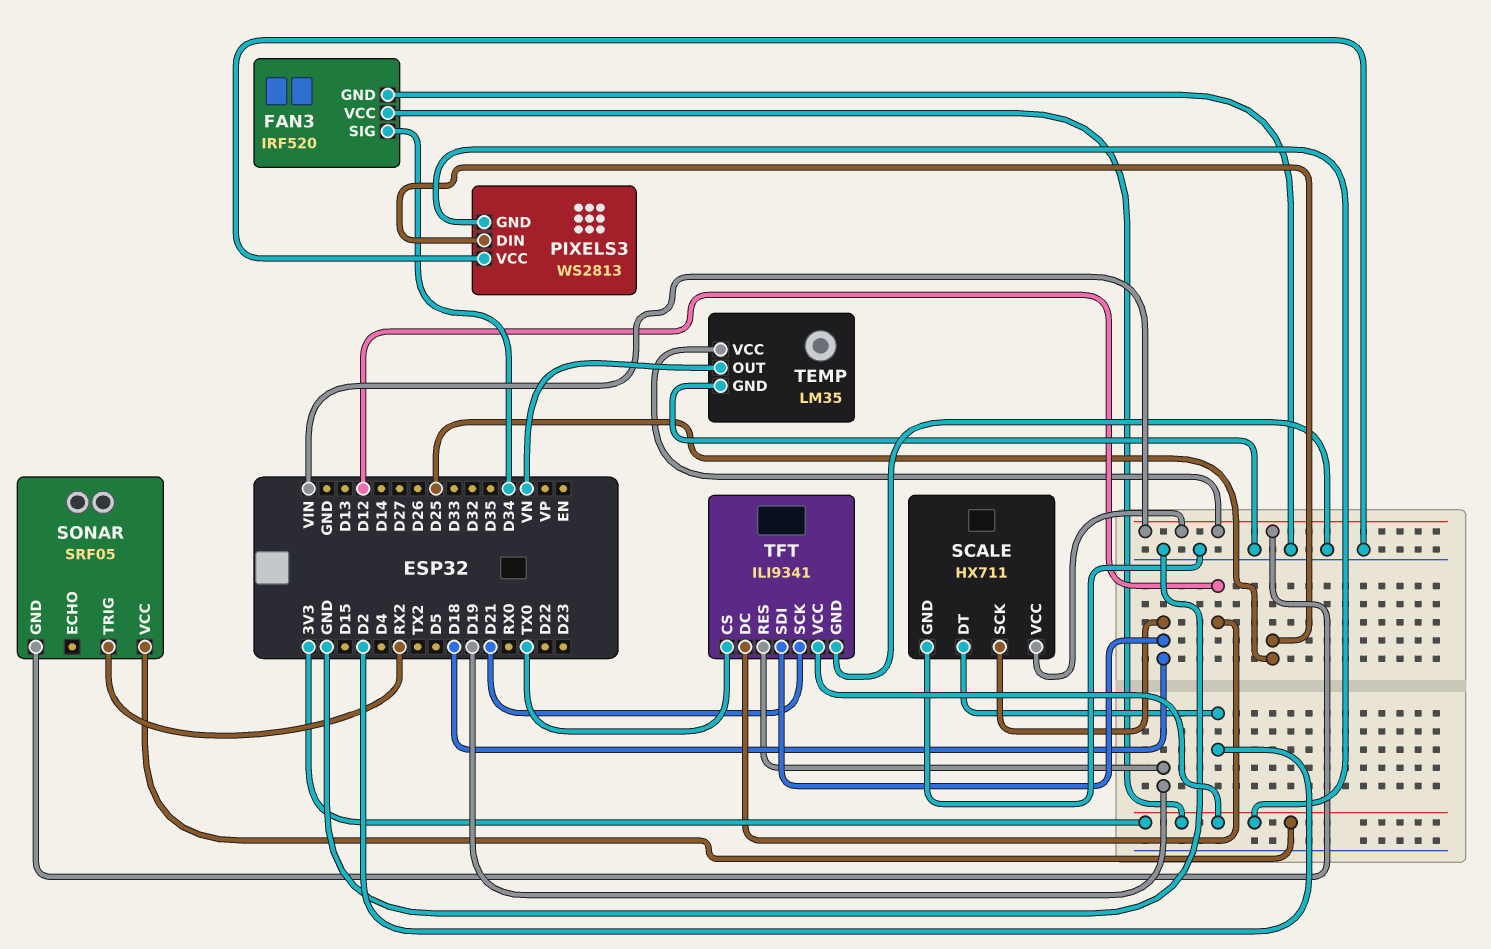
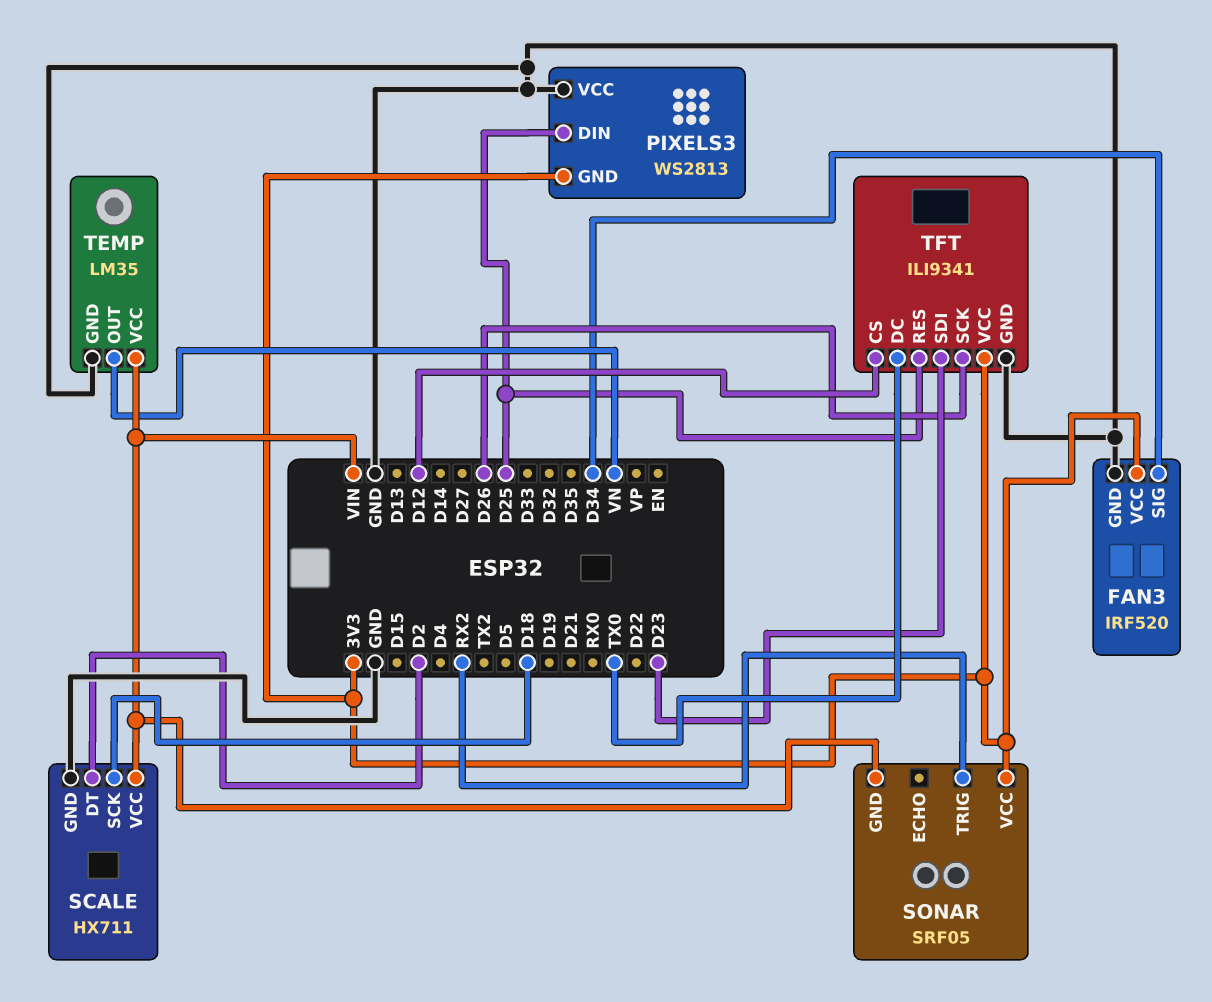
TFT pin CS: TX0 -> D12
TFT pin DC: D12 -> TX0
TFT pin RES: D19 -> D25
TFT pin SCK: D21 -> D26
TFT pin SDI: D18 -> D23

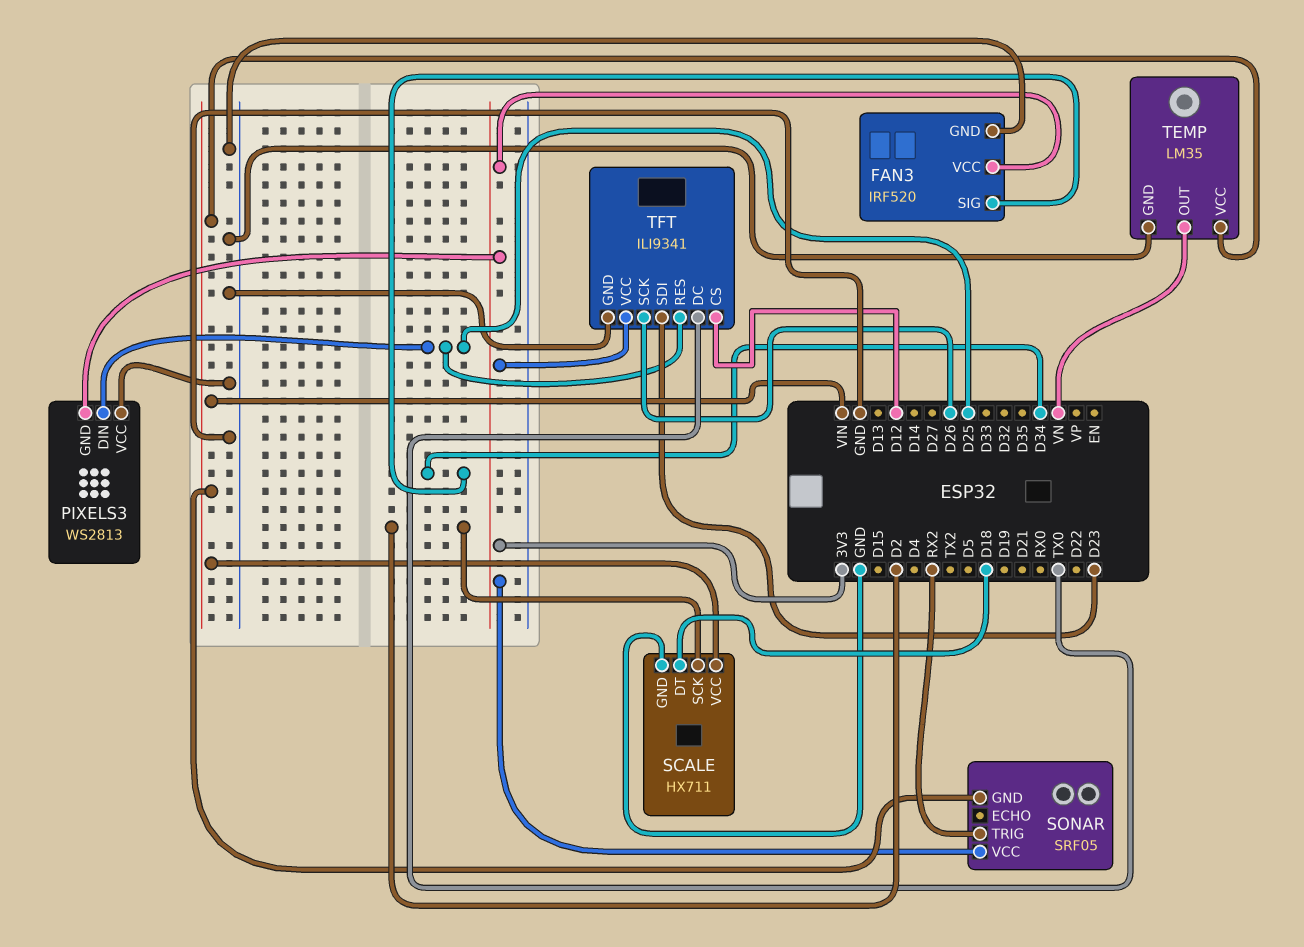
SCALE pin DT: D2 -> D18
SCALE pin SCK: D18 -> D2

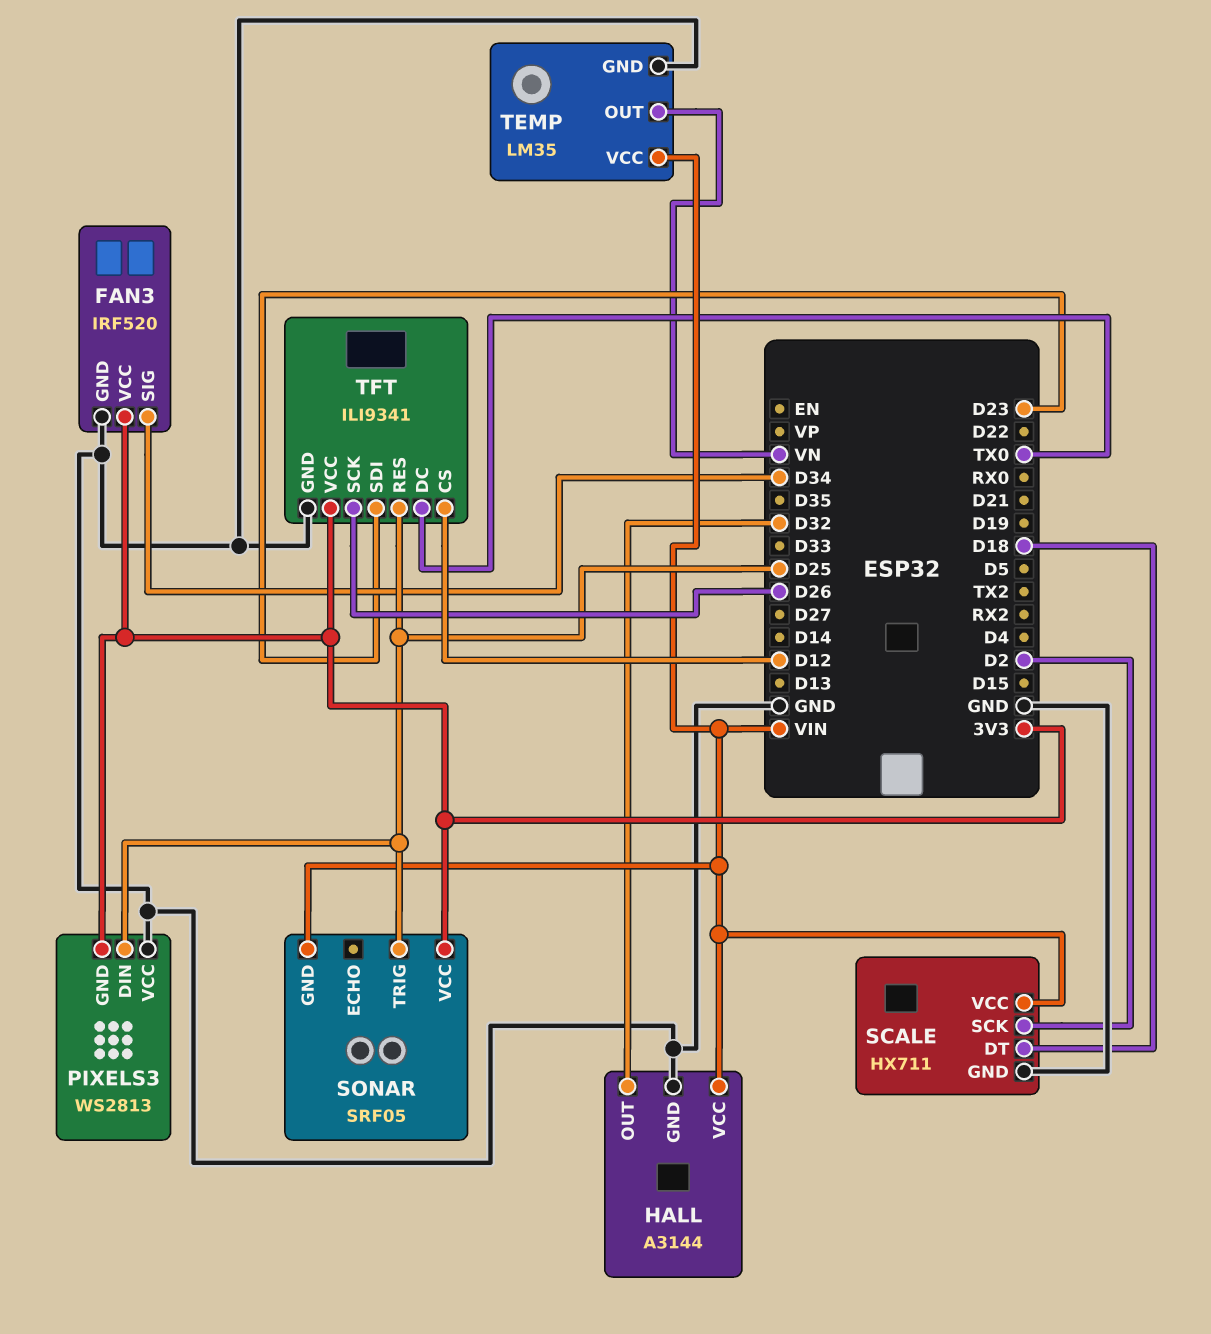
HALL: none -> A3144
HALL pin GND: none -> GND
HALL pin OUT: none -> D32
HALL pin VCC: none -> VIN
SONAR pin TRIG: RX2 -> D25

